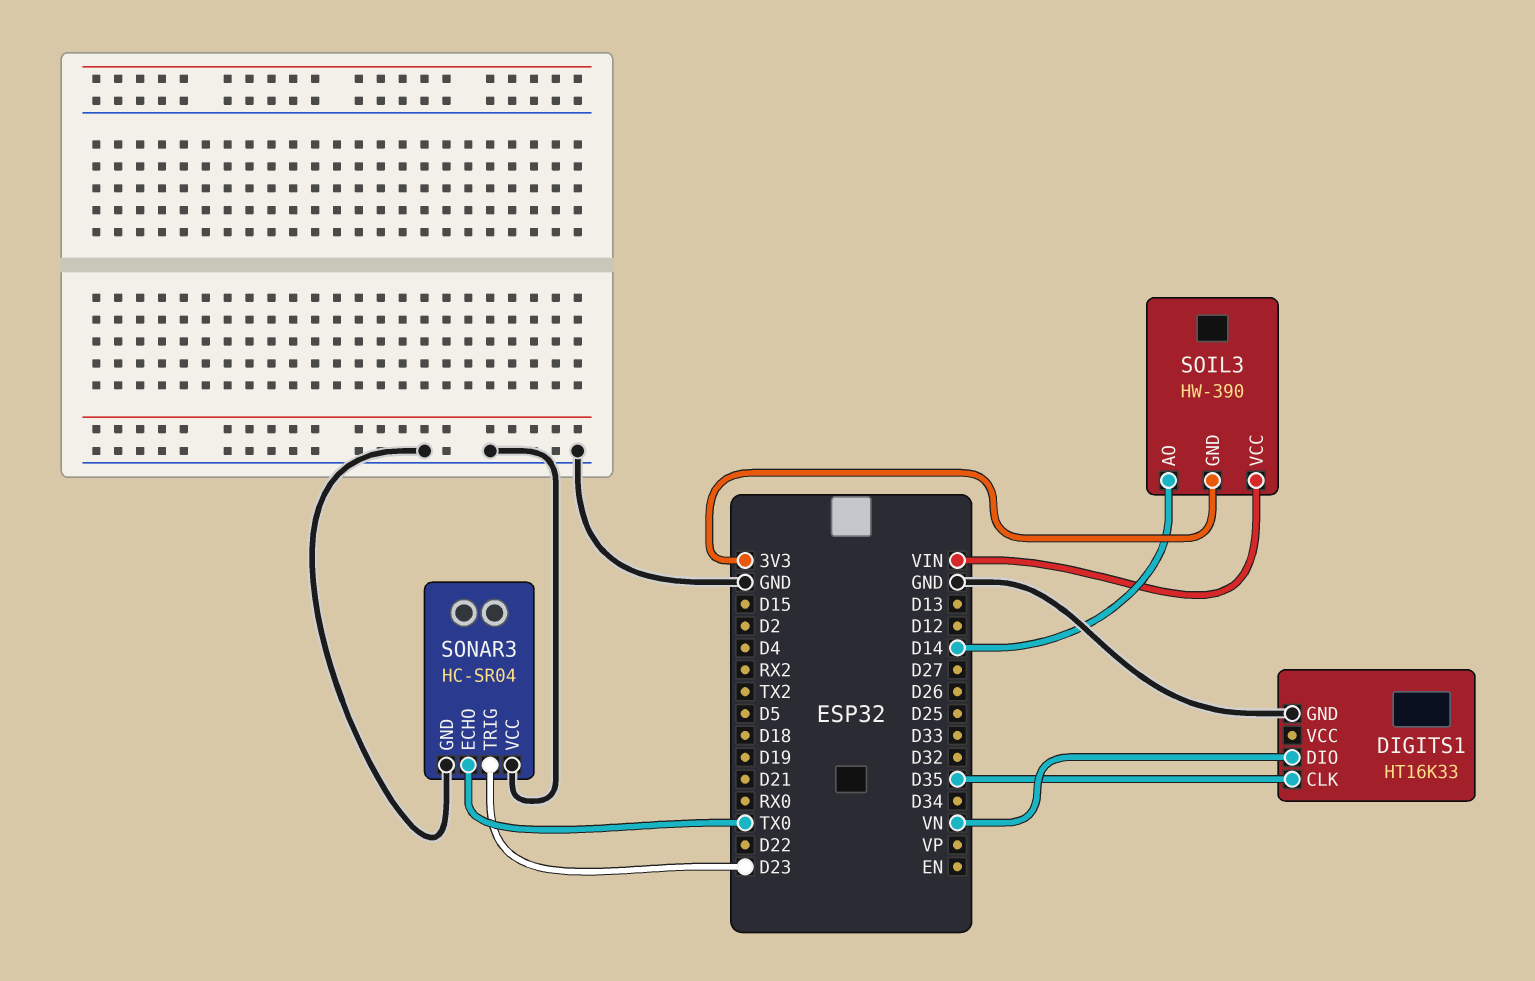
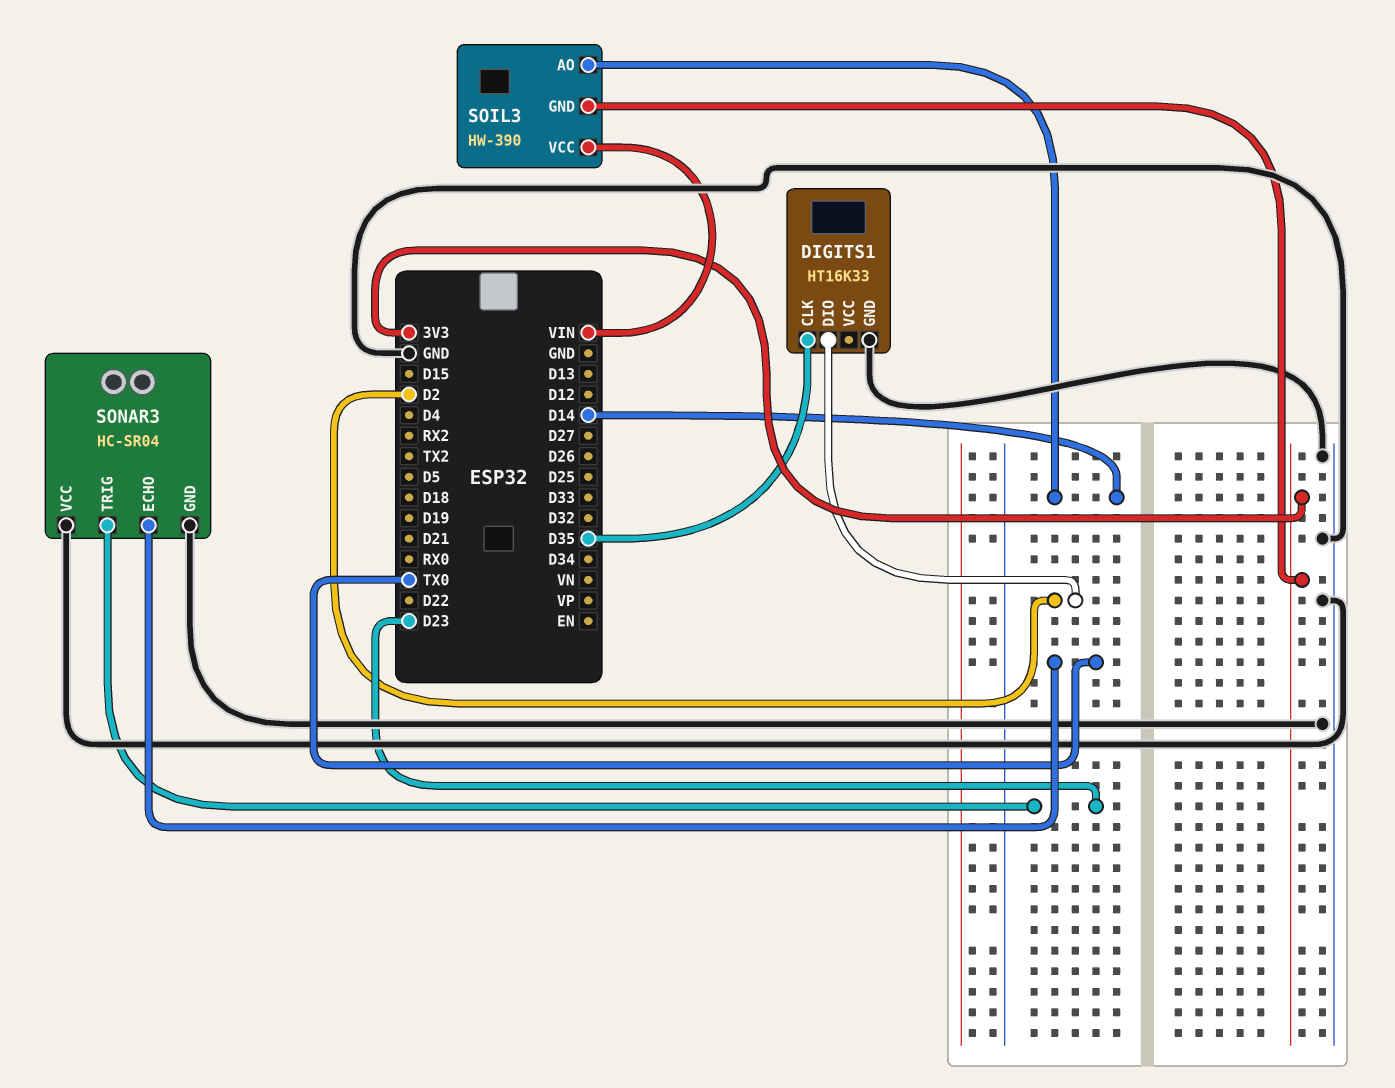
DIGITS1 pin DIO: VN -> D2

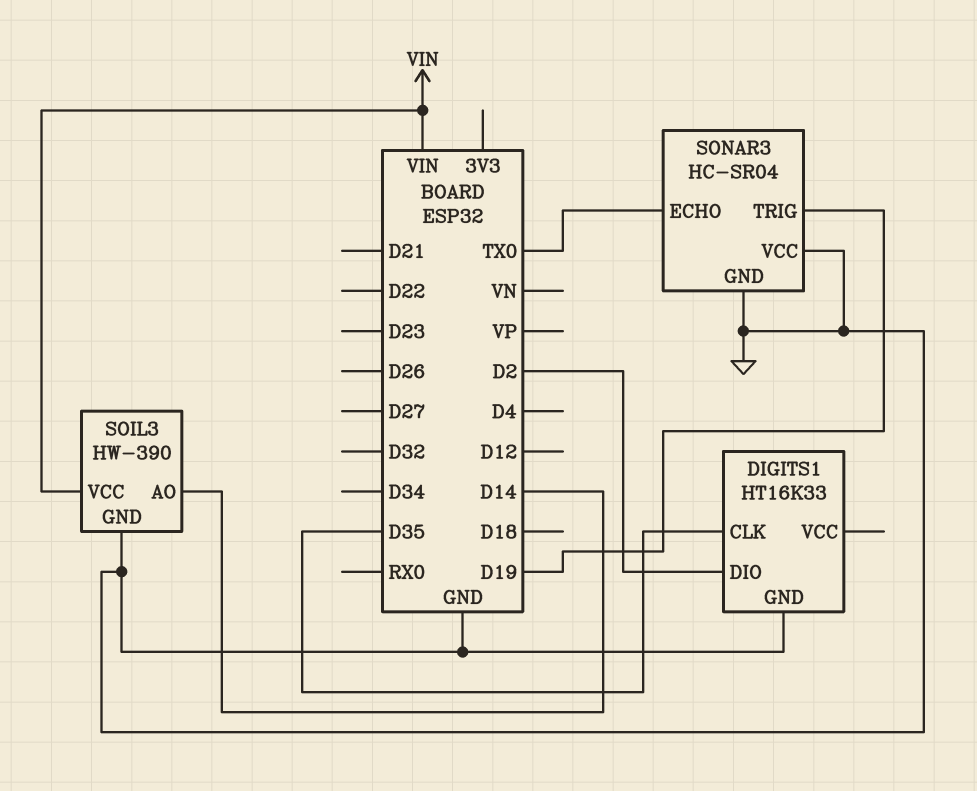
SOIL3 pin GND: 3V3 -> GND
SONAR3 pin TRIG: D23 -> D19

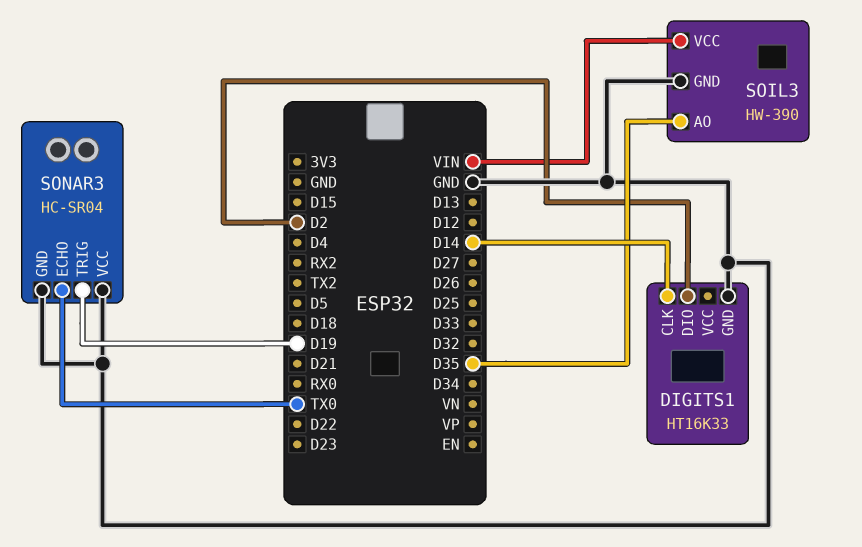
DIGITS1 pin CLK: D35 -> D14
SOIL3 pin AO: D14 -> D35

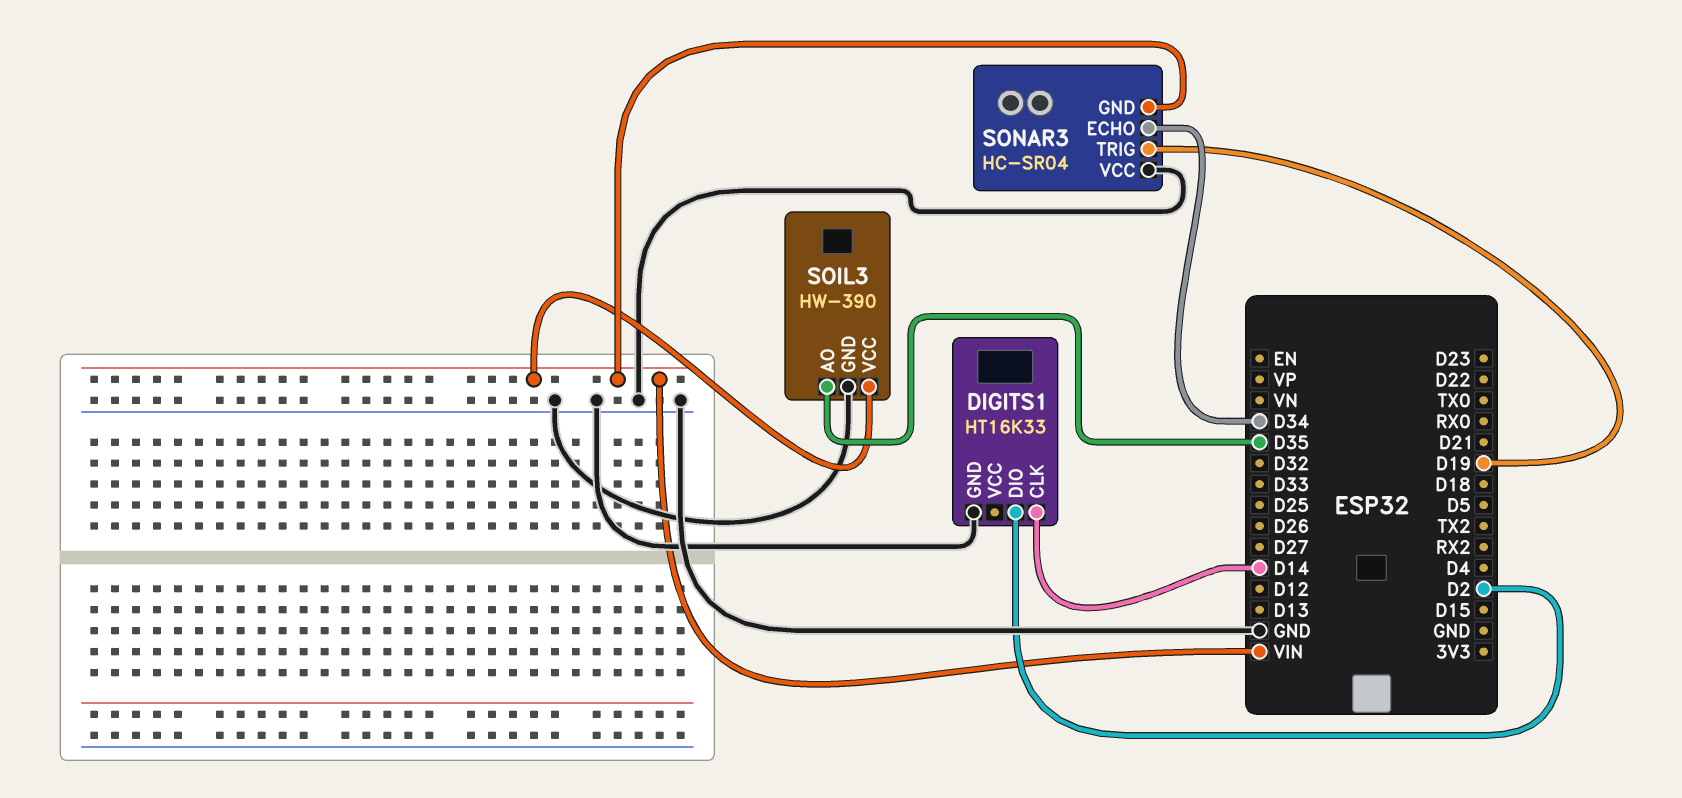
SONAR3 pin ECHO: TX0 -> D34
SONAR3 pin GND: GND -> VIN

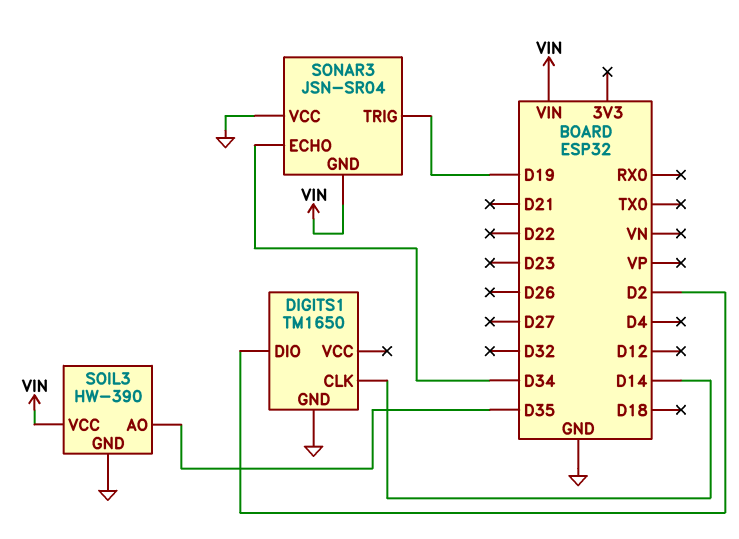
DIGITS1: HT16K33 -> TM1650
SONAR3: HC-SR04 -> JSN-SR04

